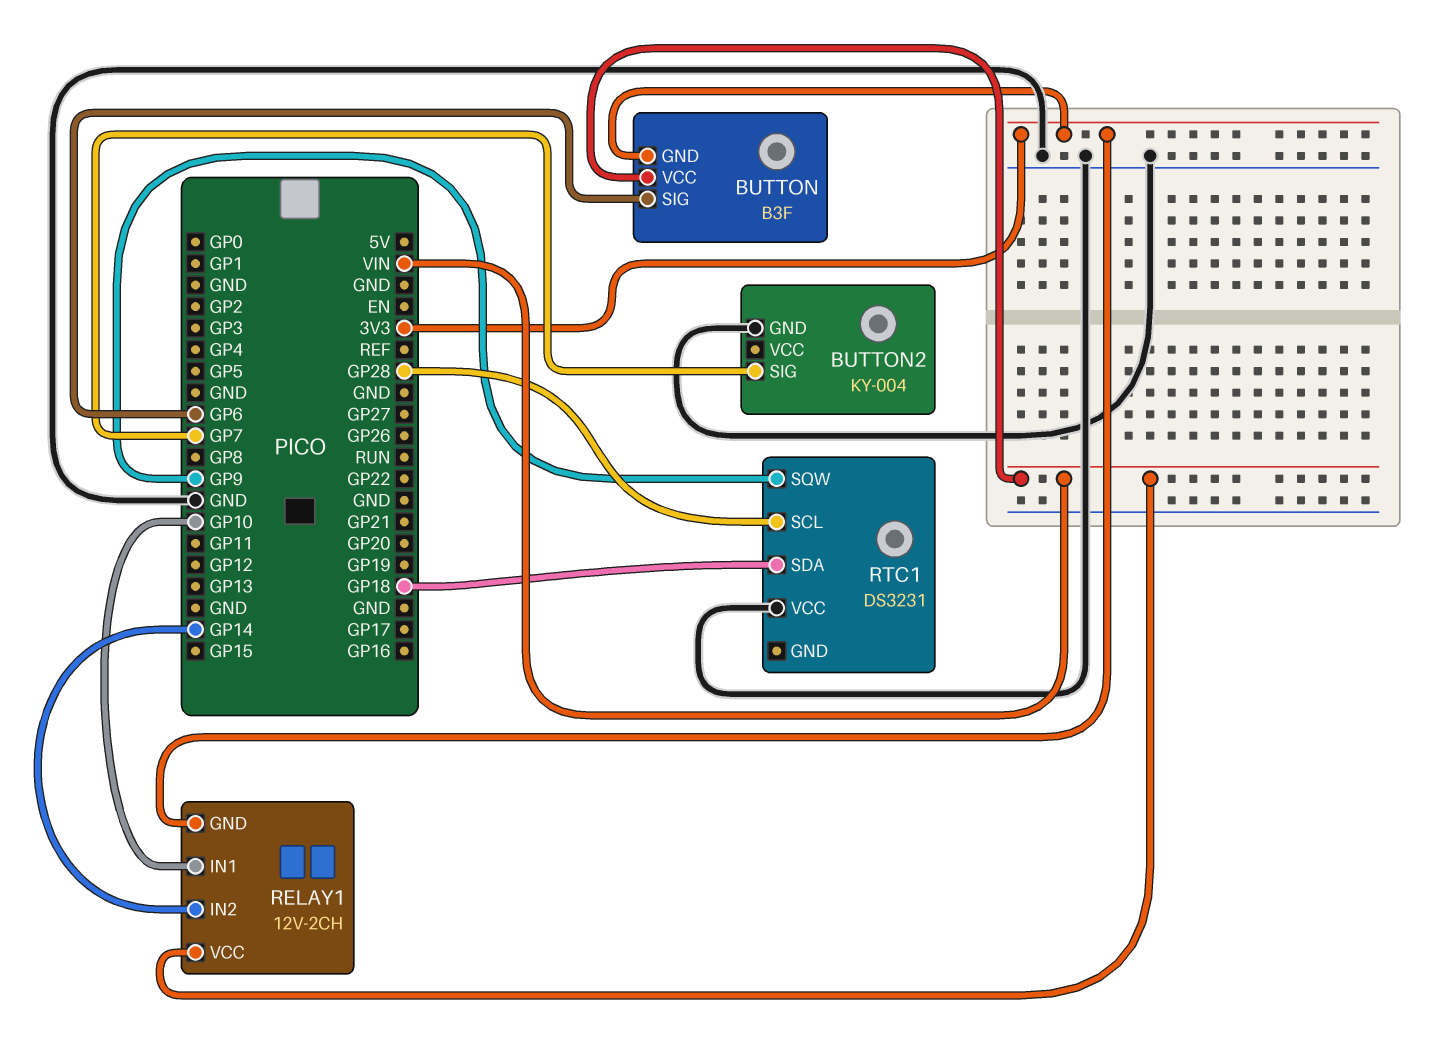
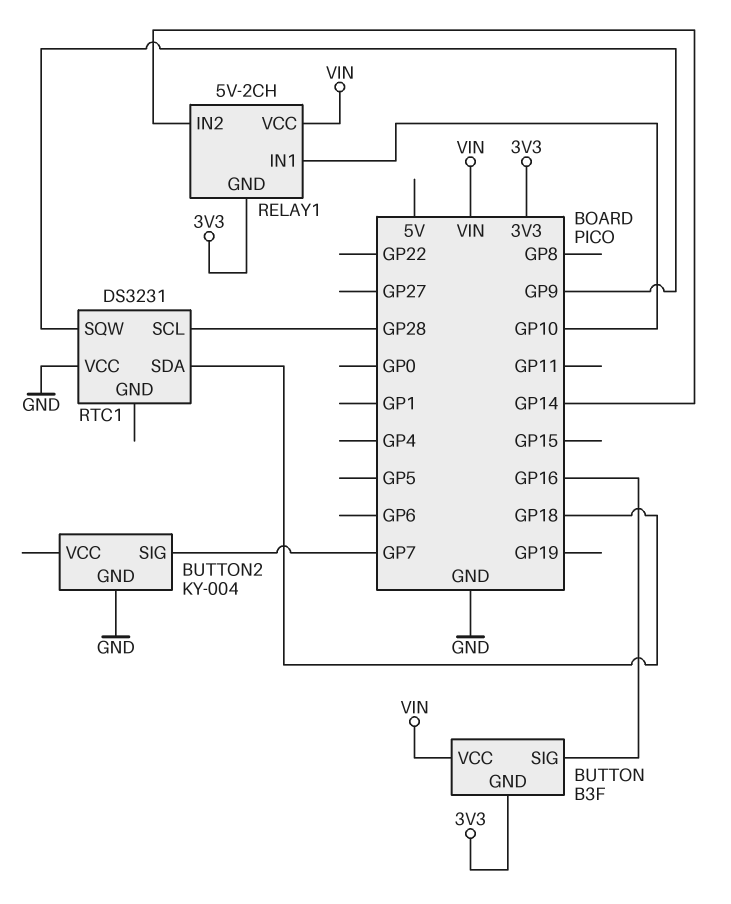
BUTTON pin SIG: GP6 -> GP16
RELAY1: 12V-2CH -> 5V-2CH

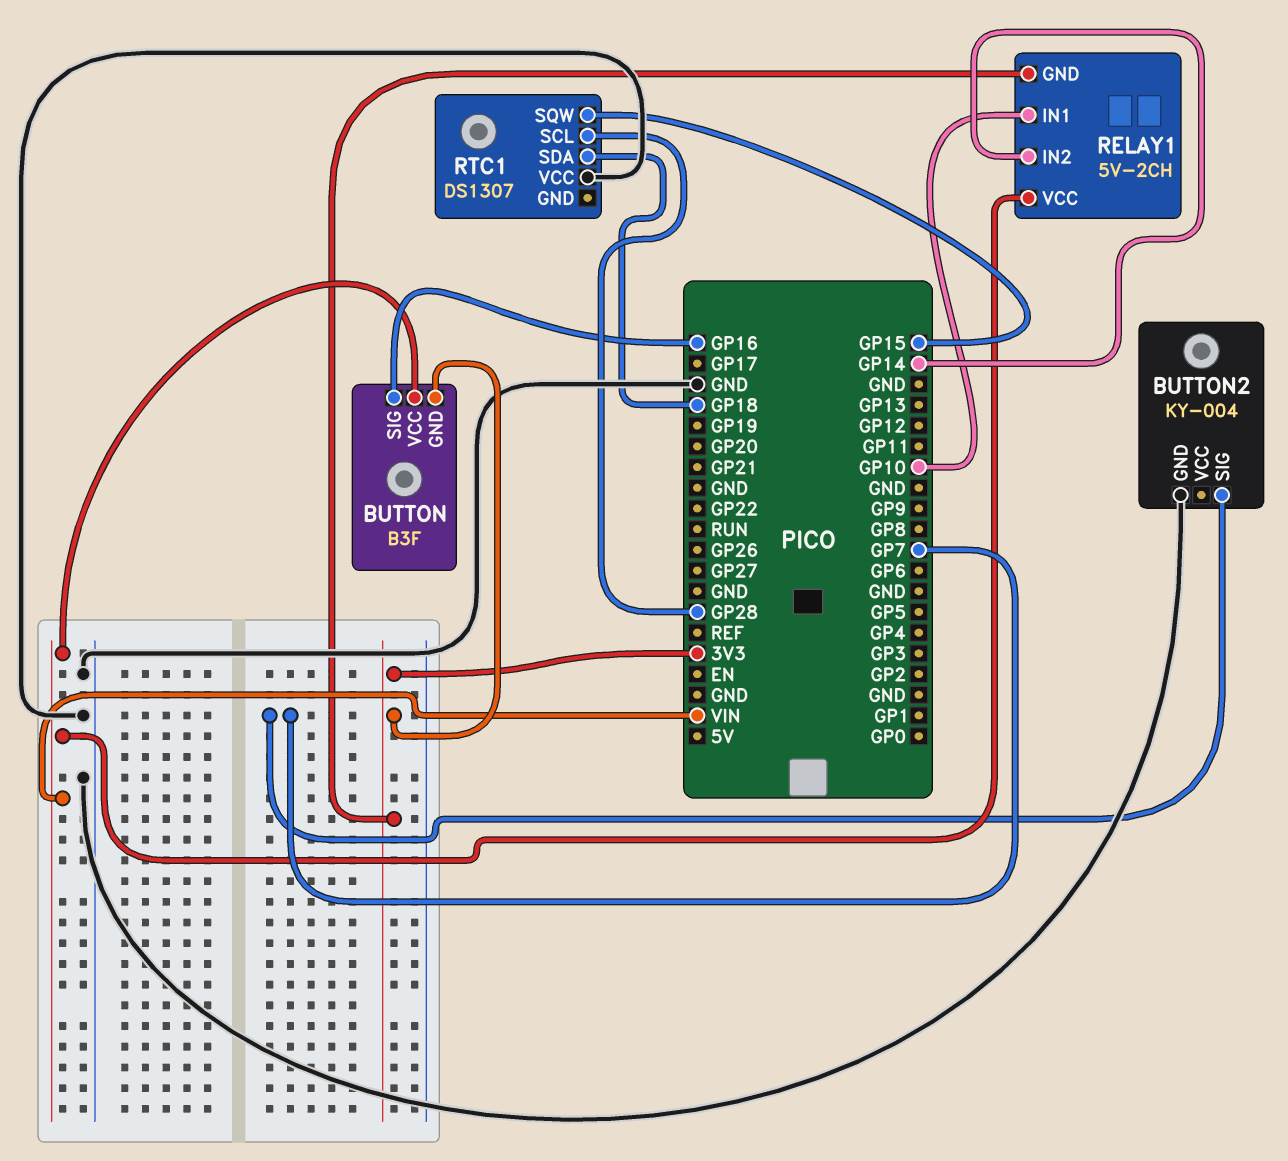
RTC1: DS3231 -> DS1307
RTC1 pin SQW: GP9 -> GP15

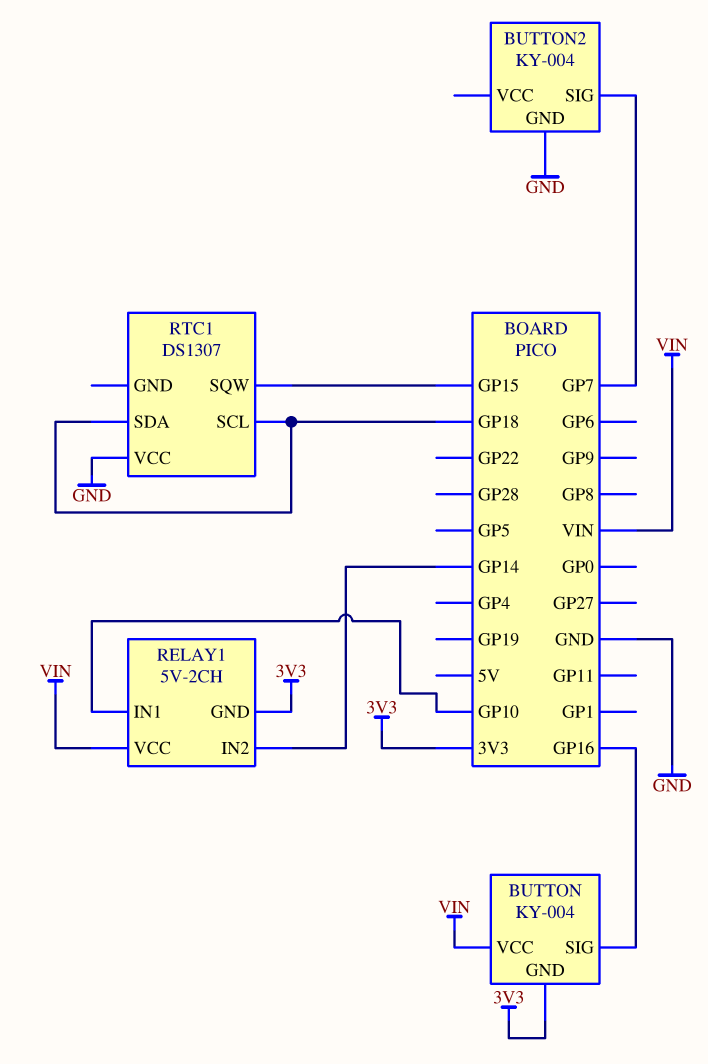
BUTTON: B3F -> KY-004
RTC1 pin SCL: GP28 -> GP18

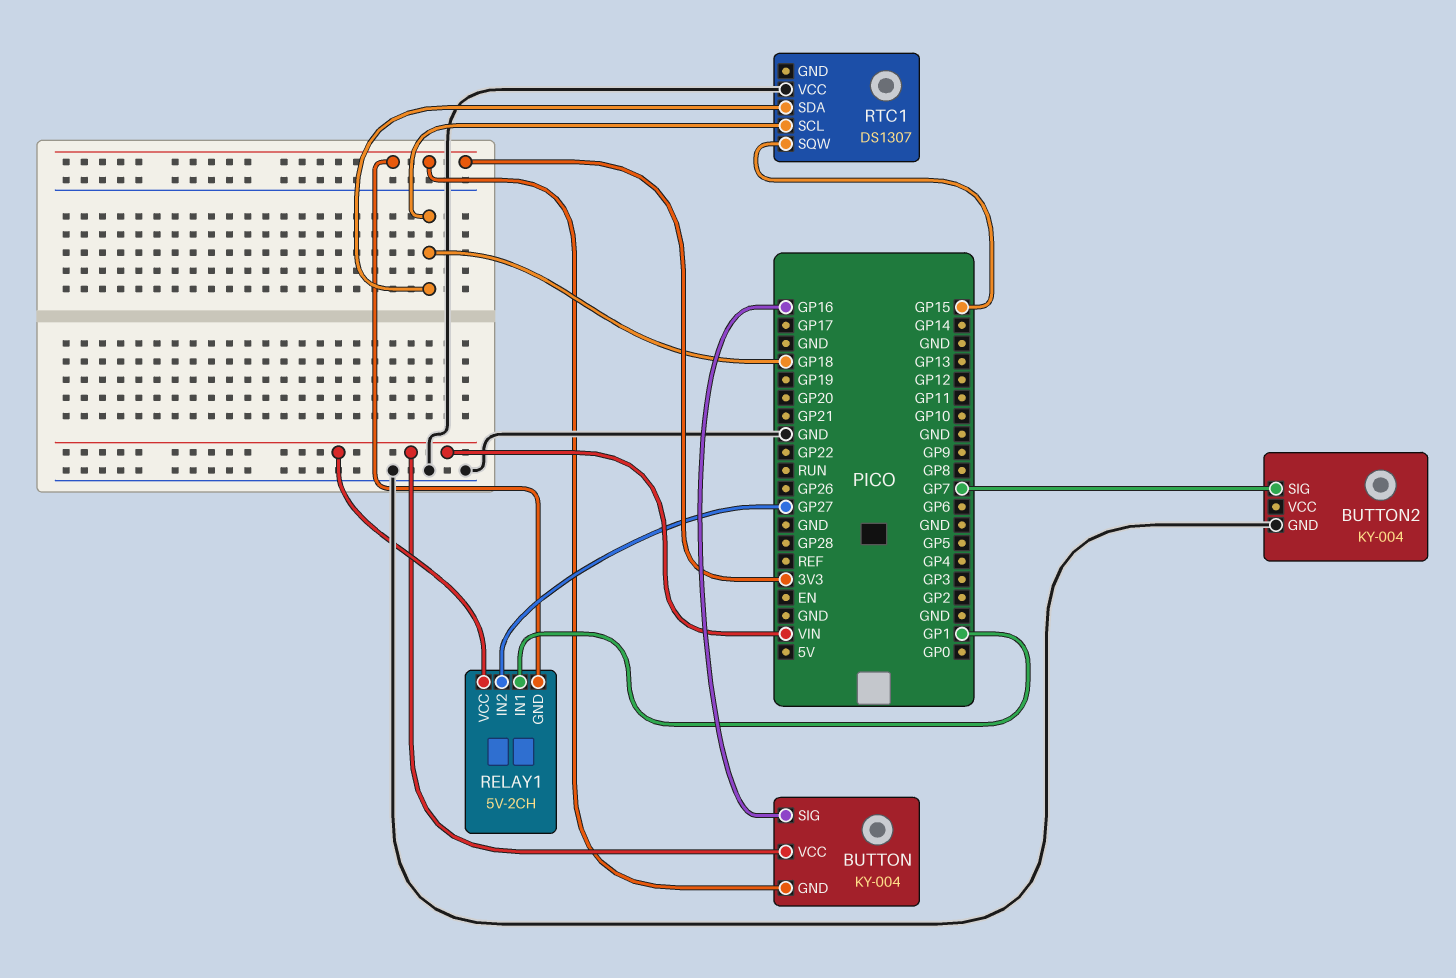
RELAY1 pin IN1: GP10 -> GP1
RELAY1 pin IN2: GP14 -> GP27

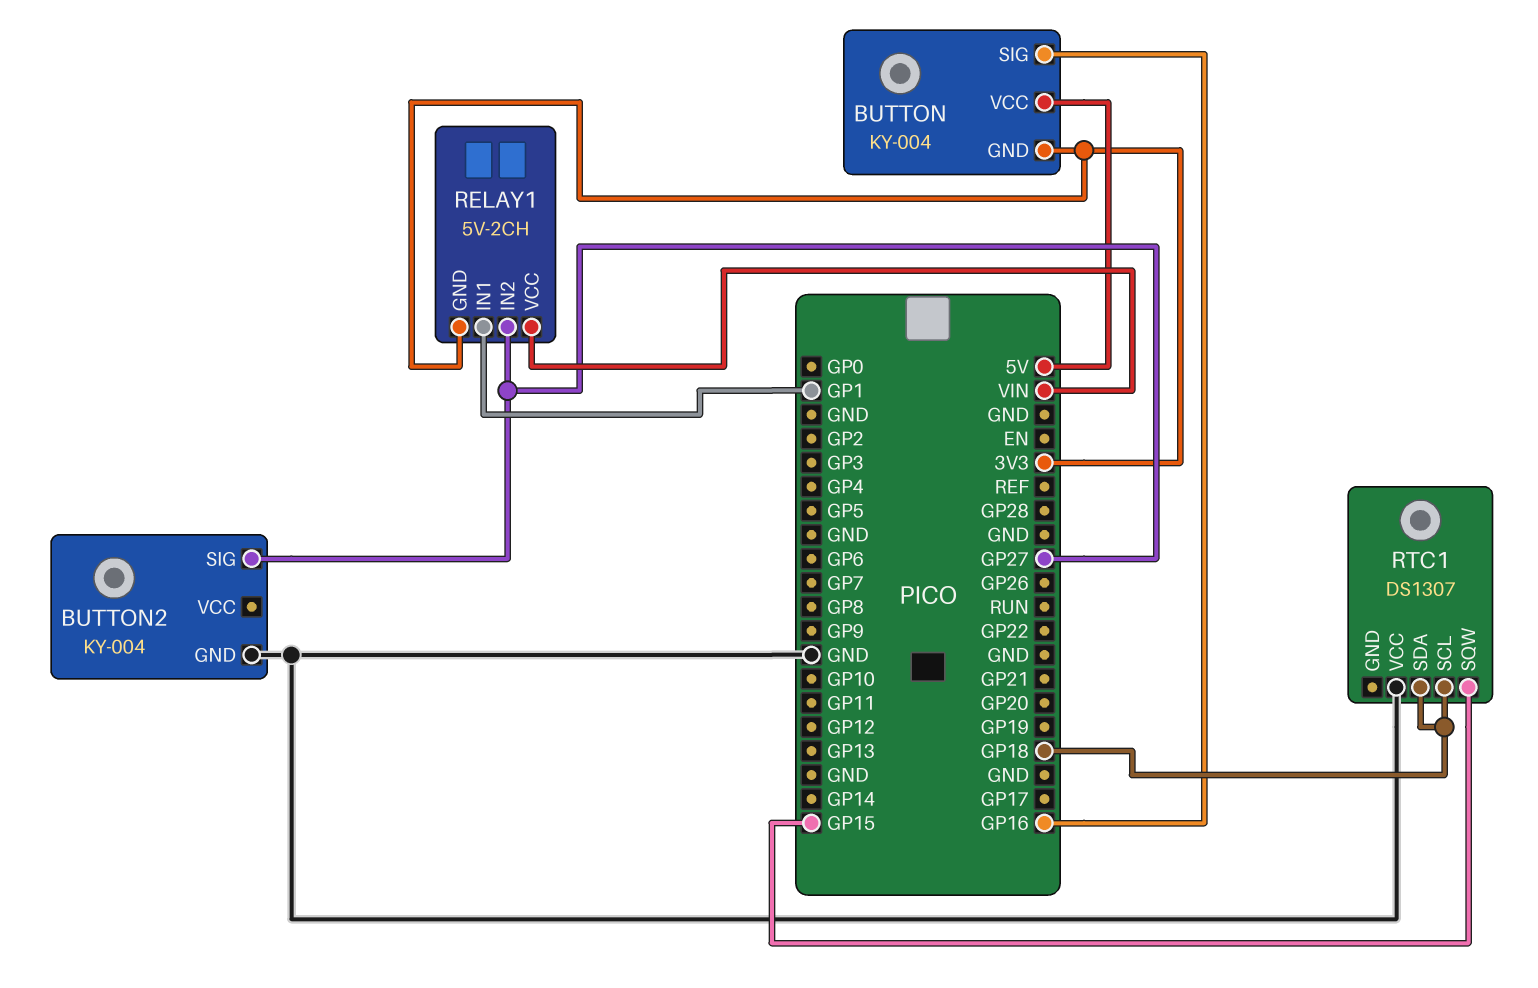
BUTTON pin VCC: VIN -> 5V
BUTTON2 pin SIG: GP7 -> GP27

